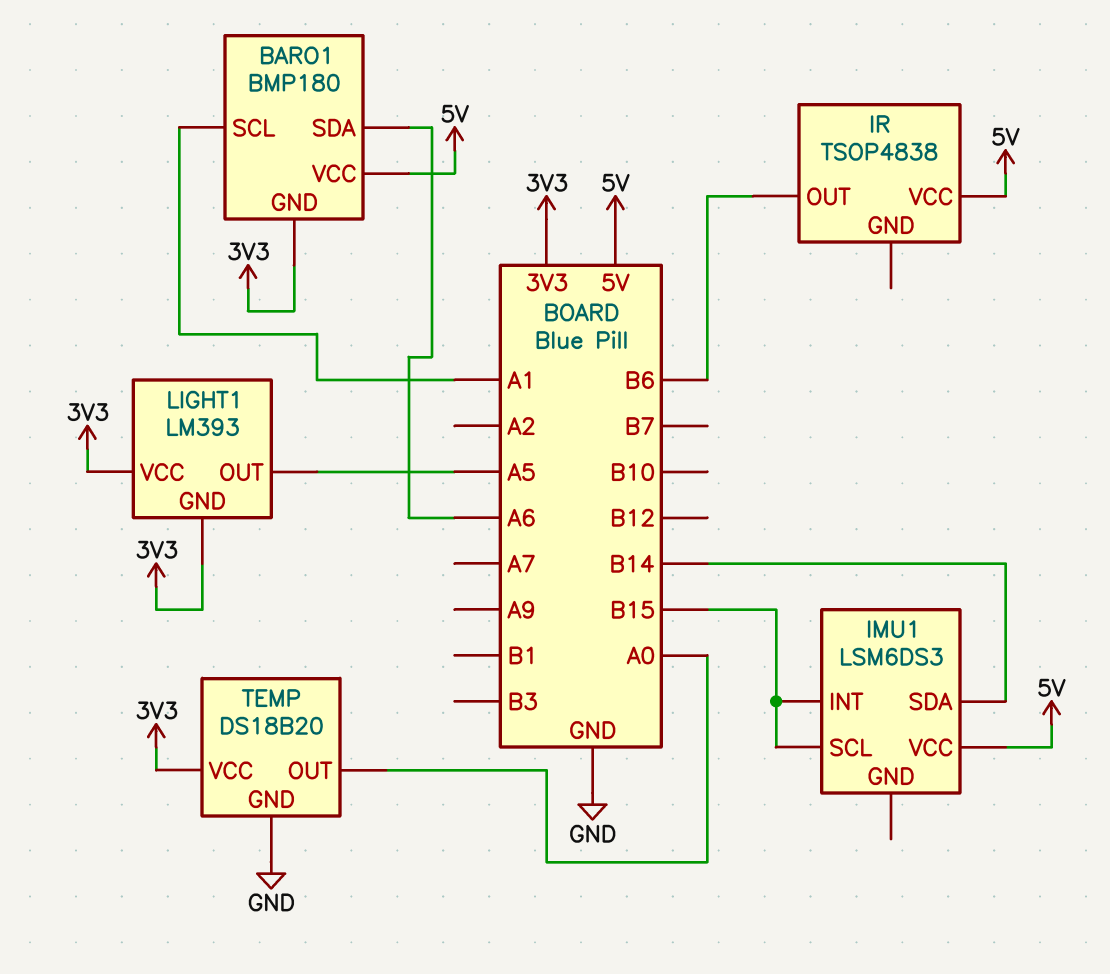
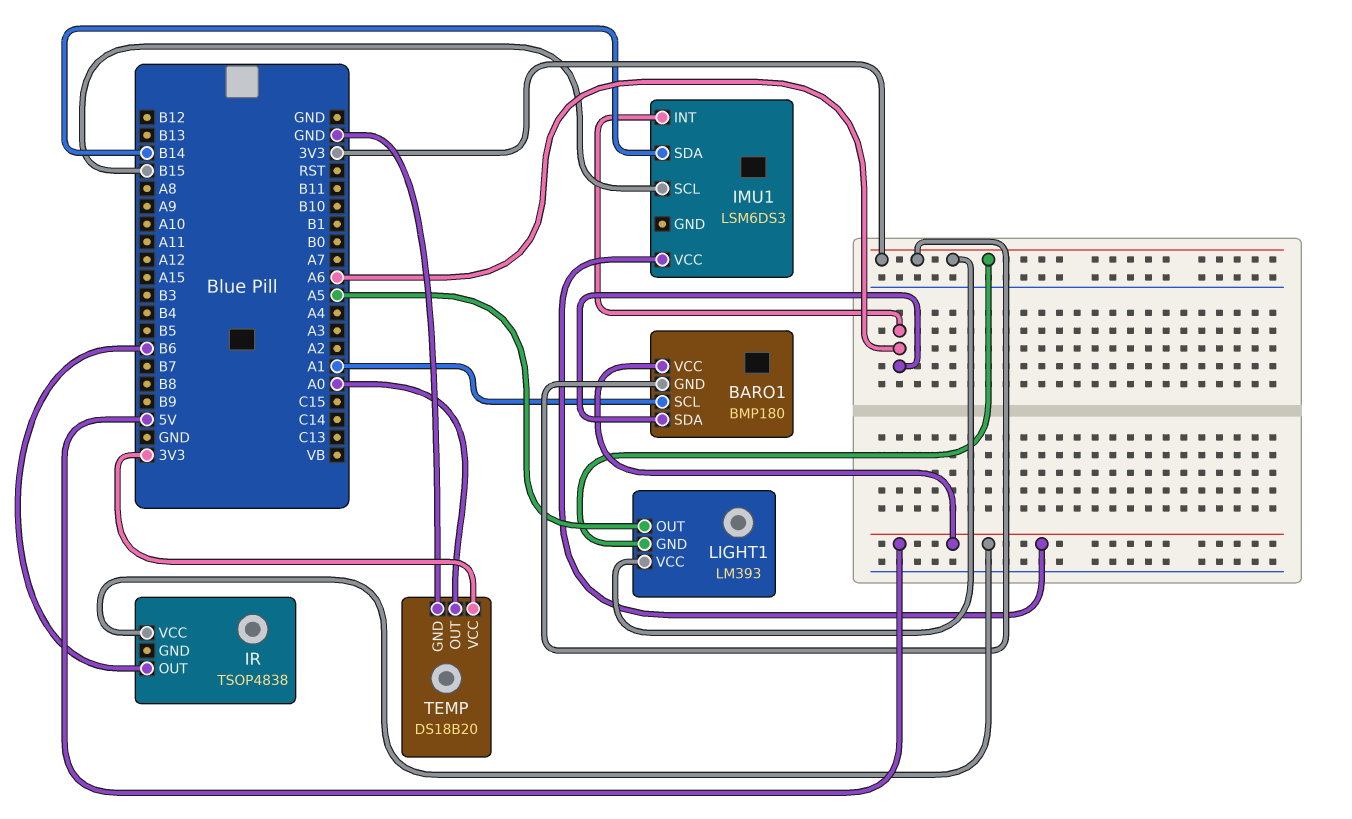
IMU1 pin INT: B15 -> A6

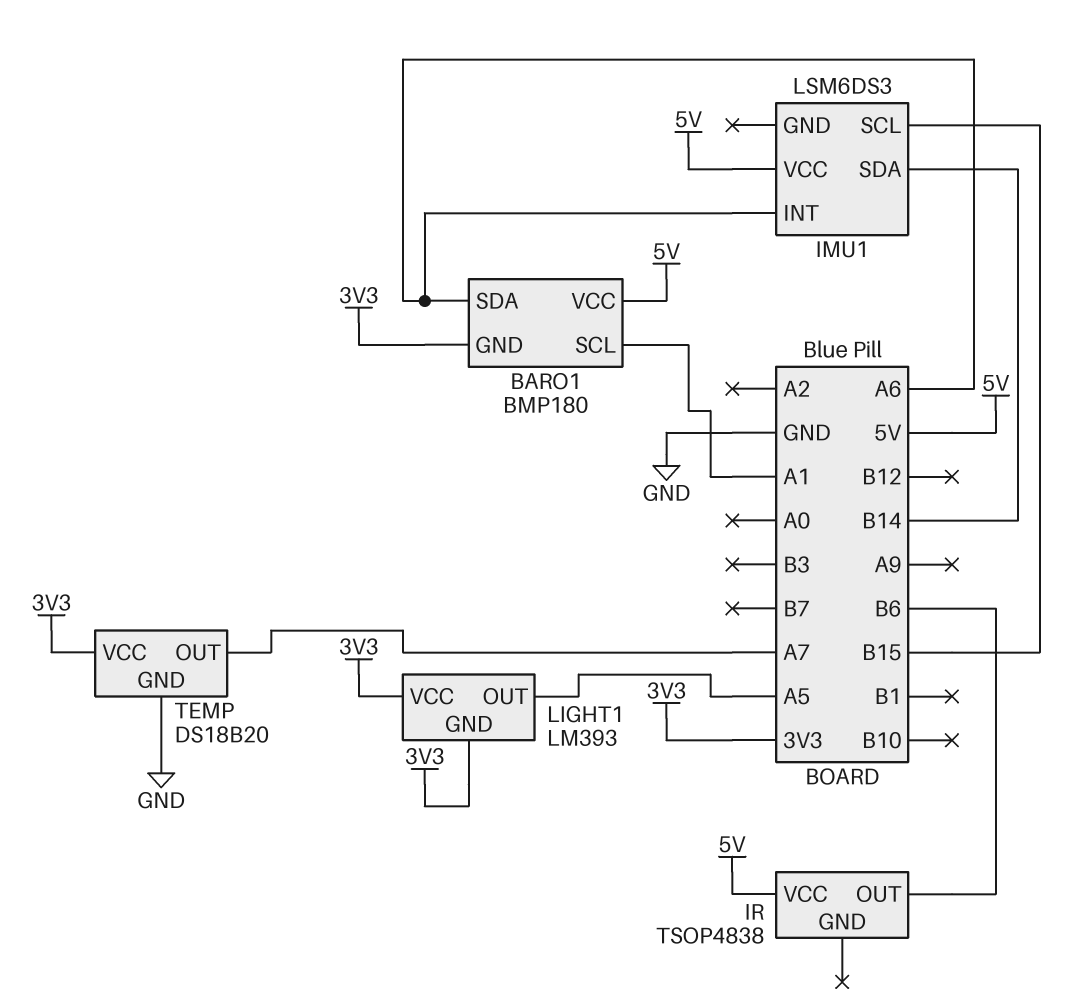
TEMP pin OUT: A0 -> A7

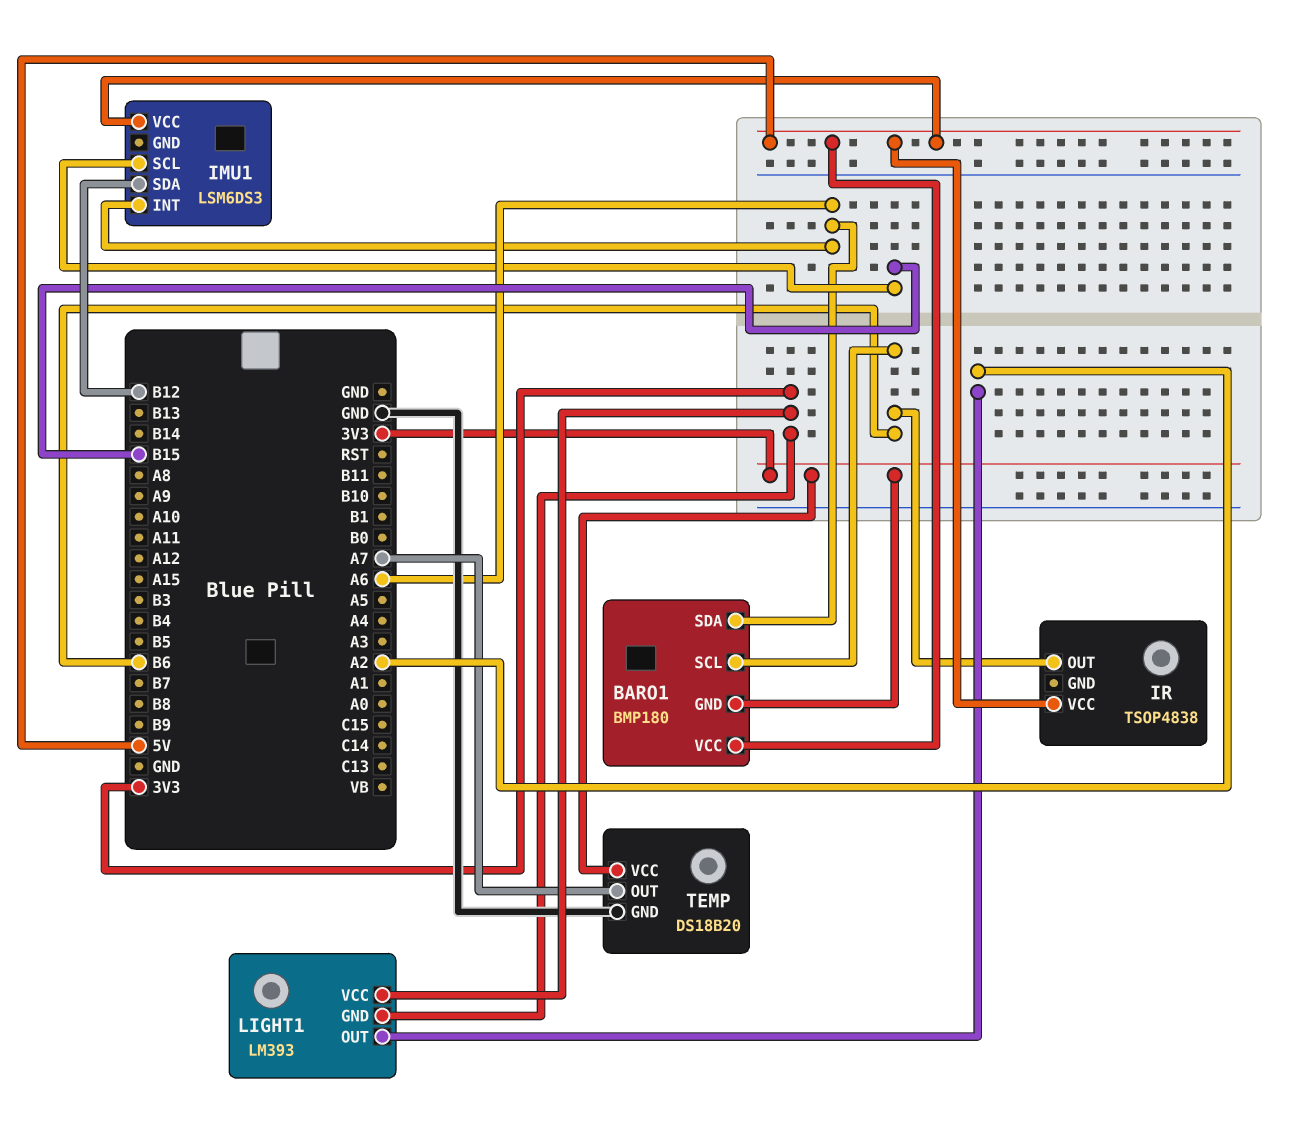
BARO1 pin SCL: A1 -> B6
IMU1 pin SDA: B14 -> B12
LIGHT1 pin OUT: A5 -> A2

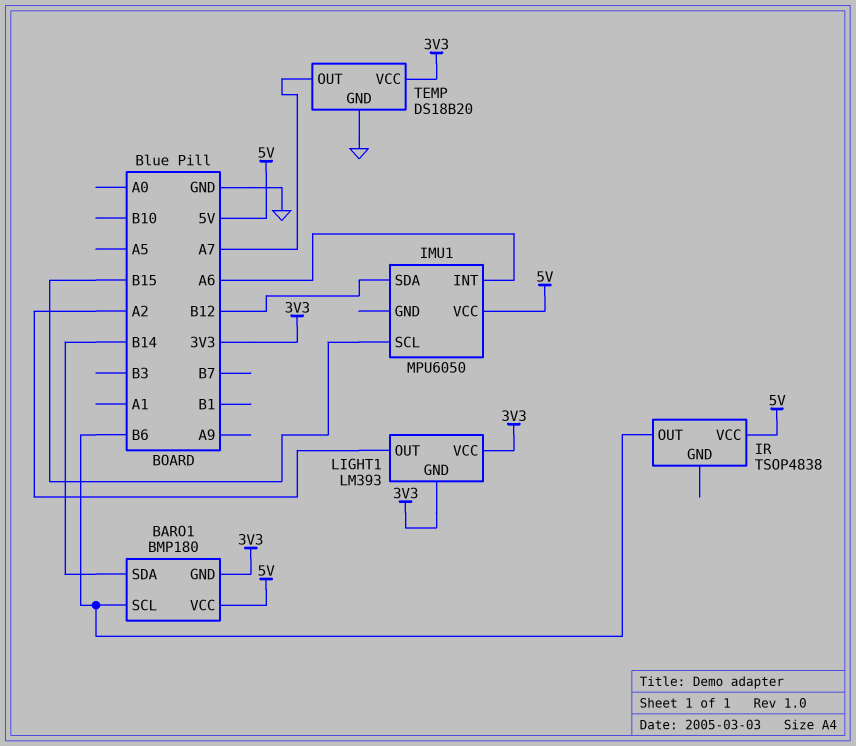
BARO1 pin SDA: A6 -> B14
IMU1: LSM6DS3 -> MPU6050

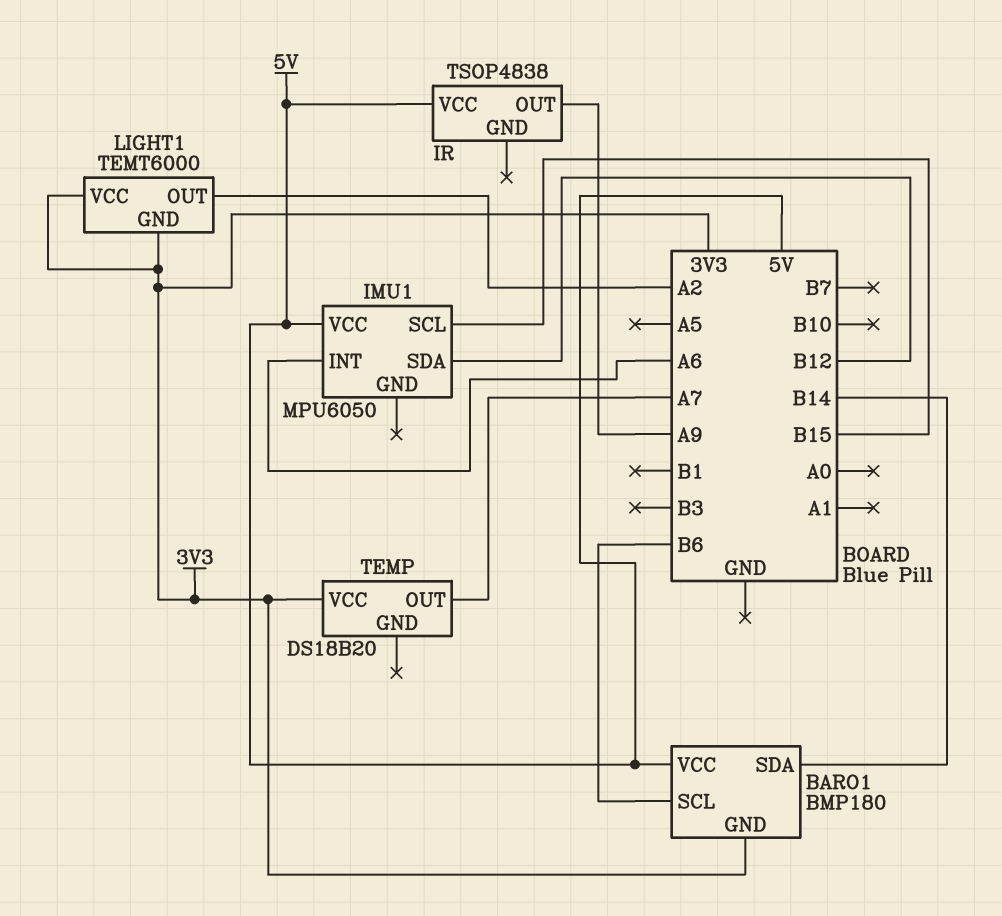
IR pin OUT: B6 -> A9
LIGHT1: LM393 -> TEMT6000
TEMP pin GND: GND -> none

